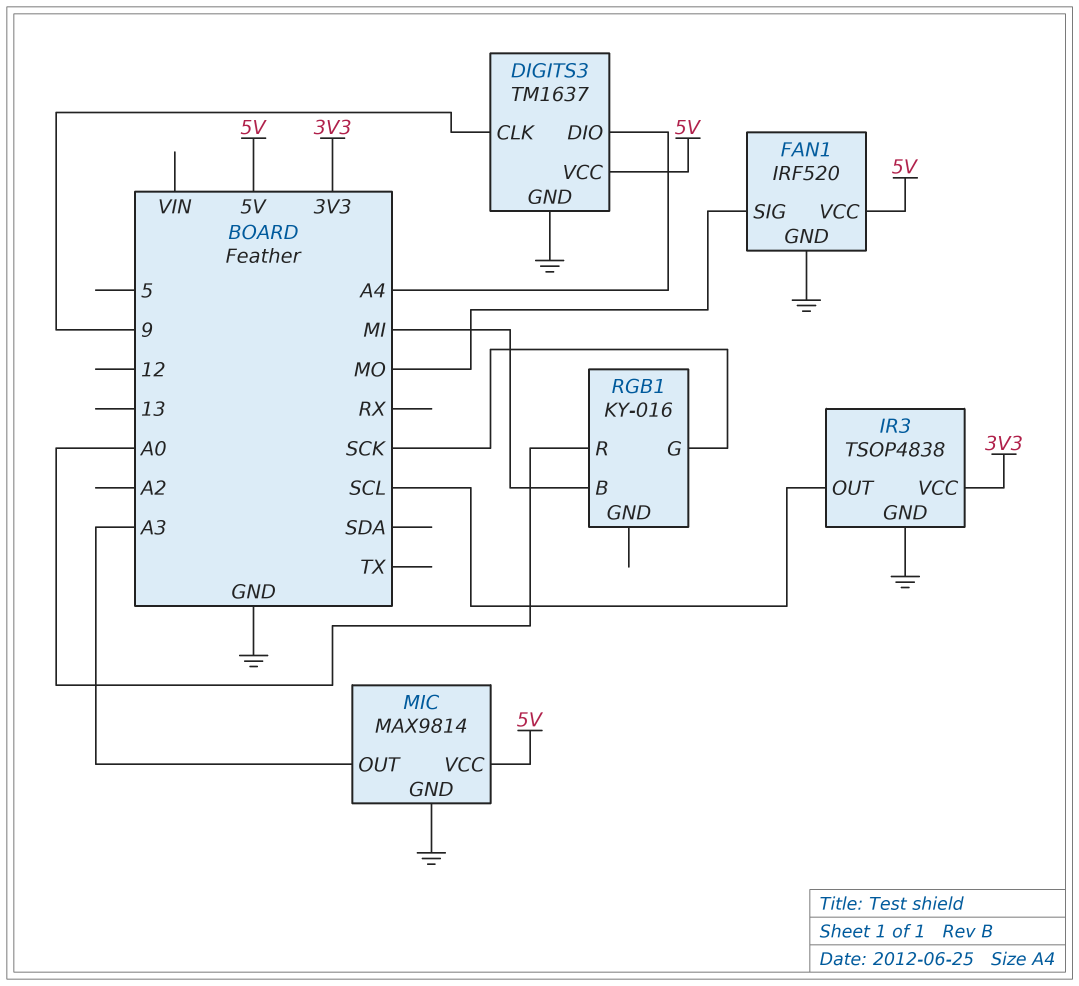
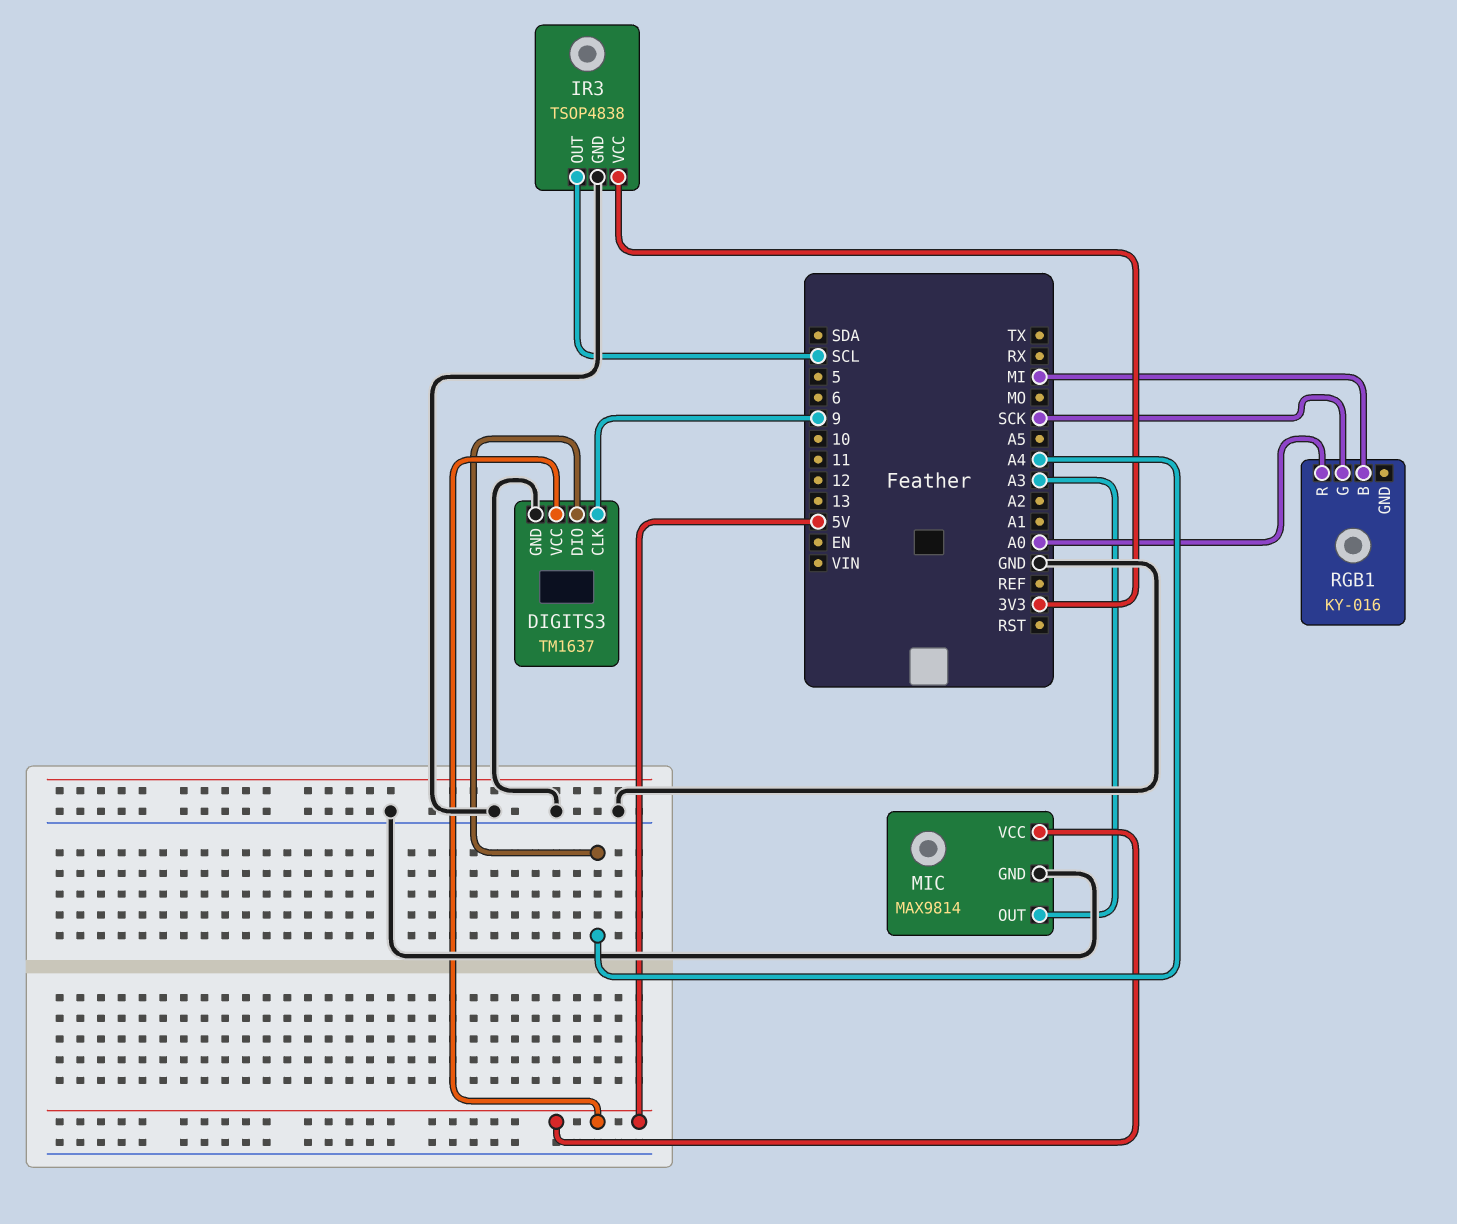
FAN1: IRF520 -> none
FAN1 pin GND: GND -> none
FAN1 pin SIG: MO -> none
FAN1 pin VCC: 5V -> none

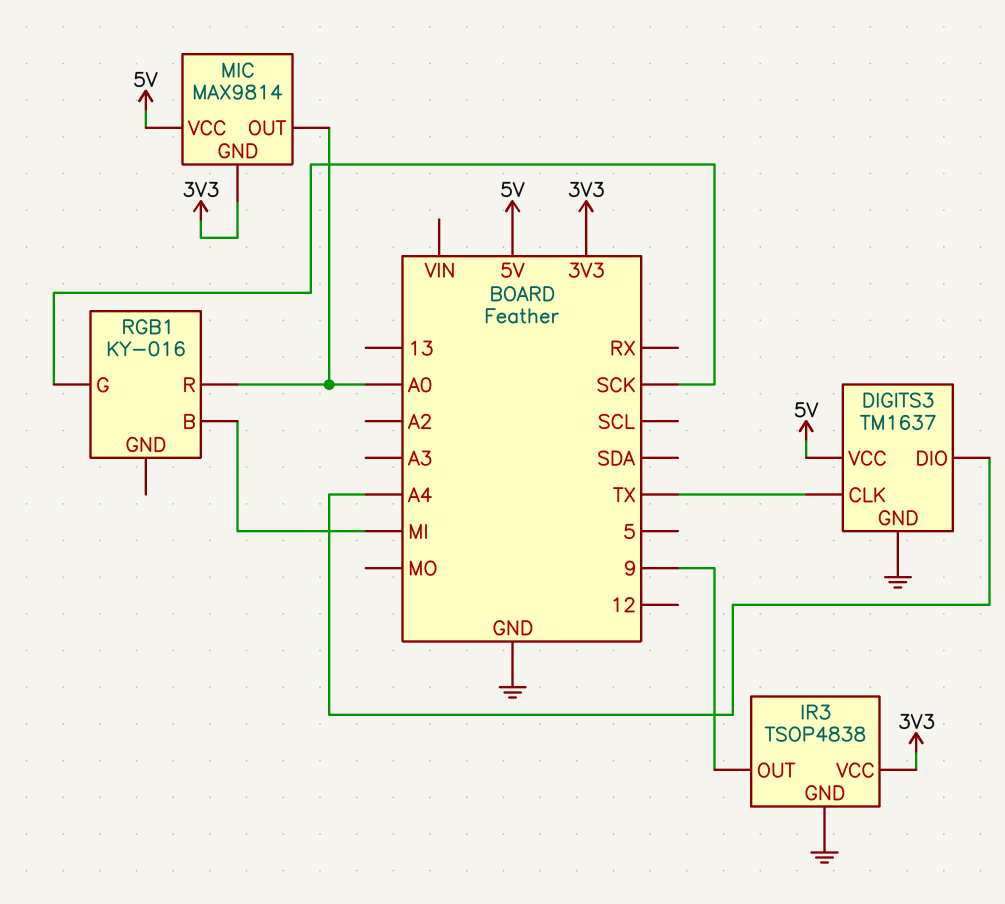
DIGITS3 pin CLK: 9 -> TX
IR3 pin OUT: SCL -> 9
MIC pin GND: GND -> 3V3
MIC pin OUT: A3 -> A0

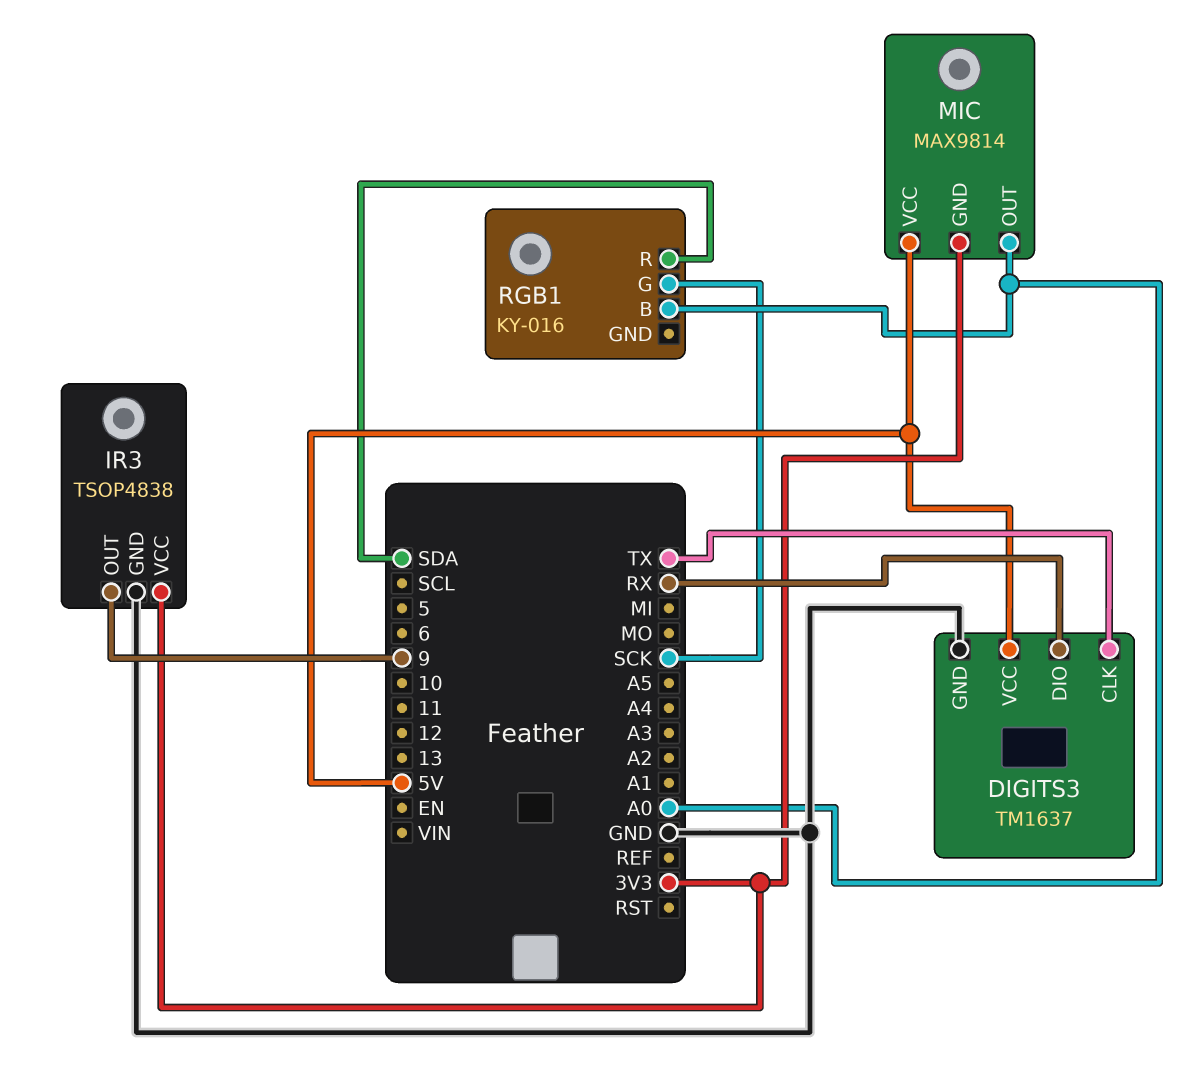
DIGITS3 pin DIO: A4 -> RX
RGB1 pin B: MI -> A0
RGB1 pin R: A0 -> SDA

